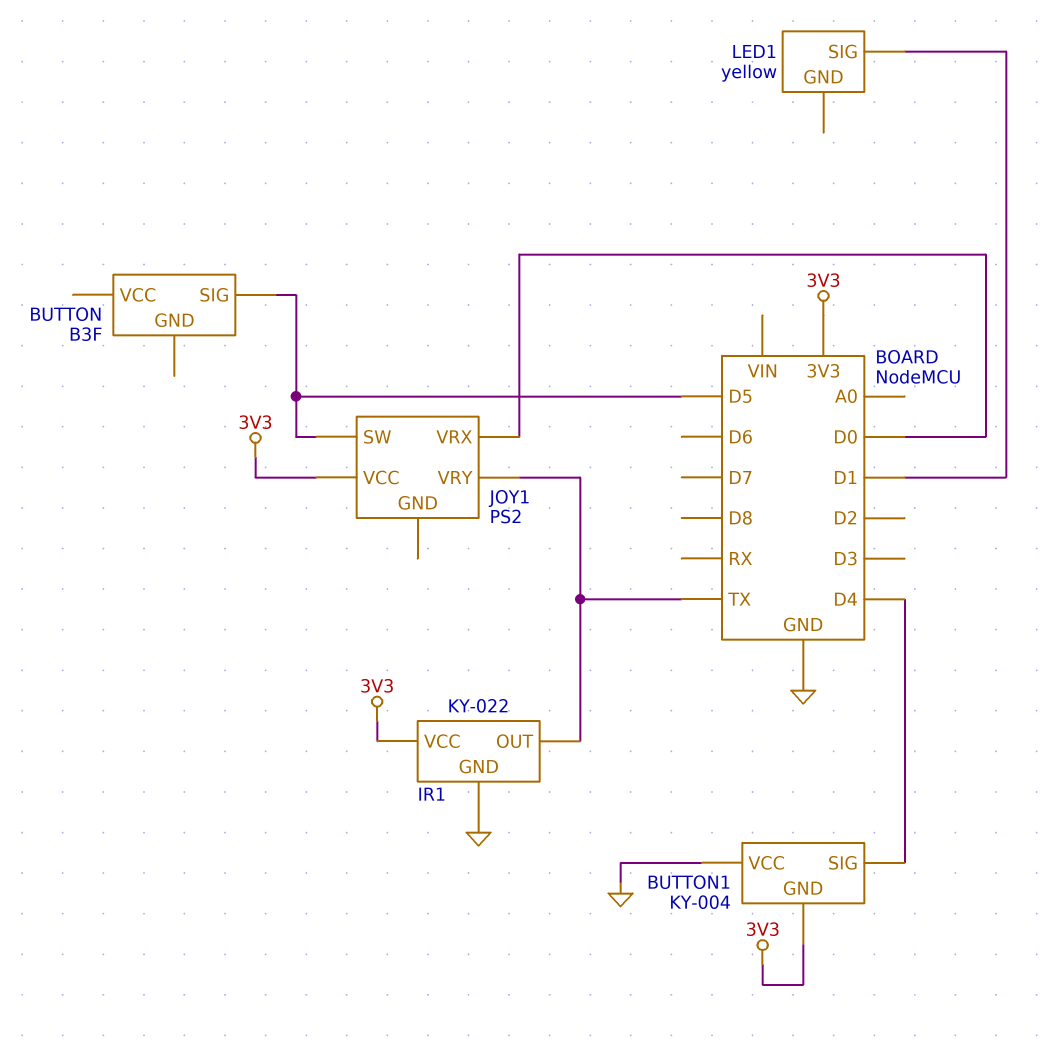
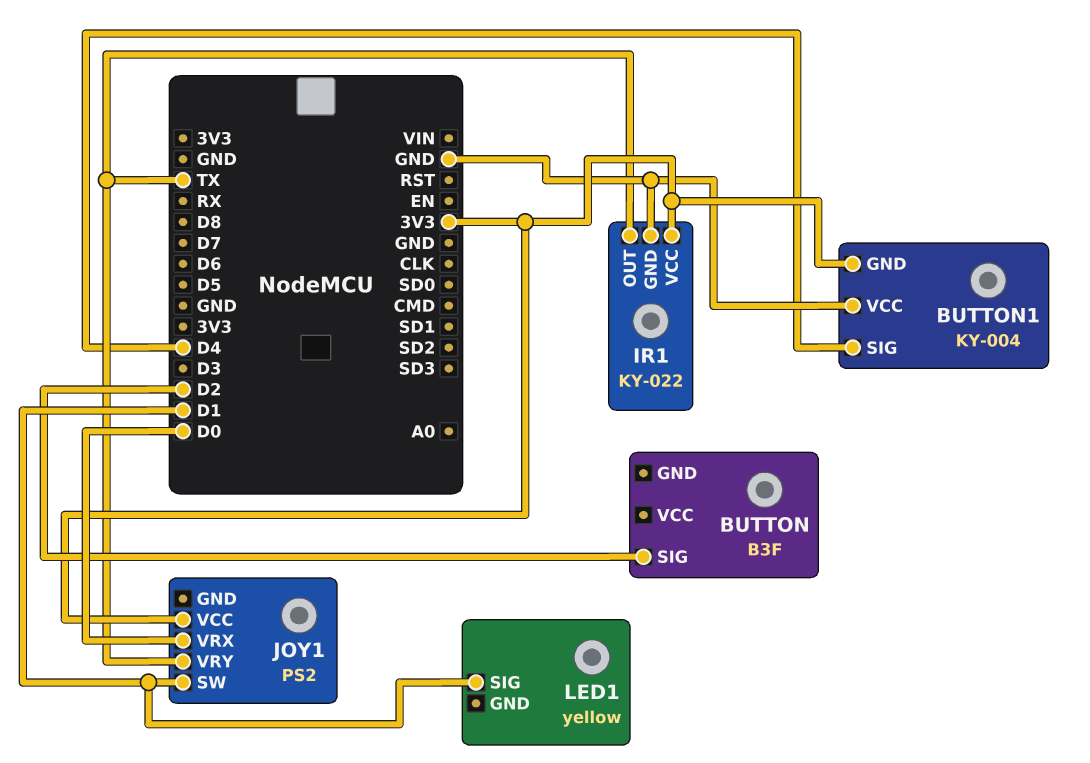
BUTTON pin SIG: D5 -> D2
JOY1 pin SW: D5 -> D1

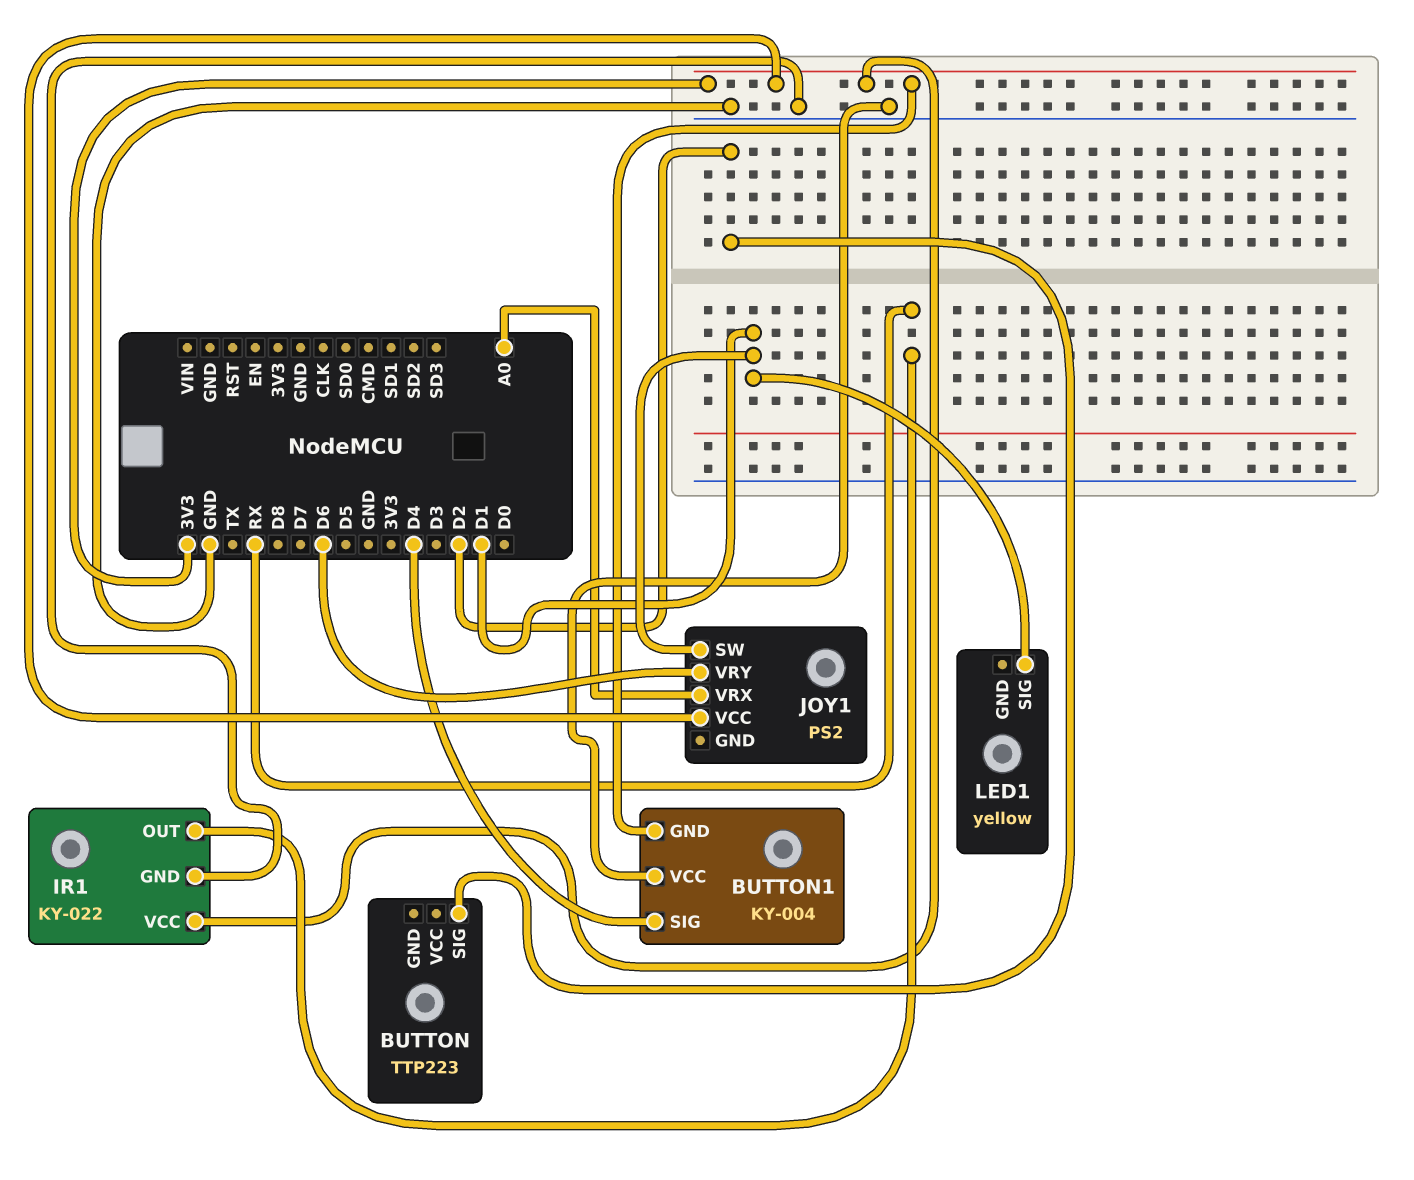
BUTTON: B3F -> TTP223
IR1 pin OUT: TX -> RX
JOY1 pin VRX: D0 -> A0
JOY1 pin VRY: TX -> D6

